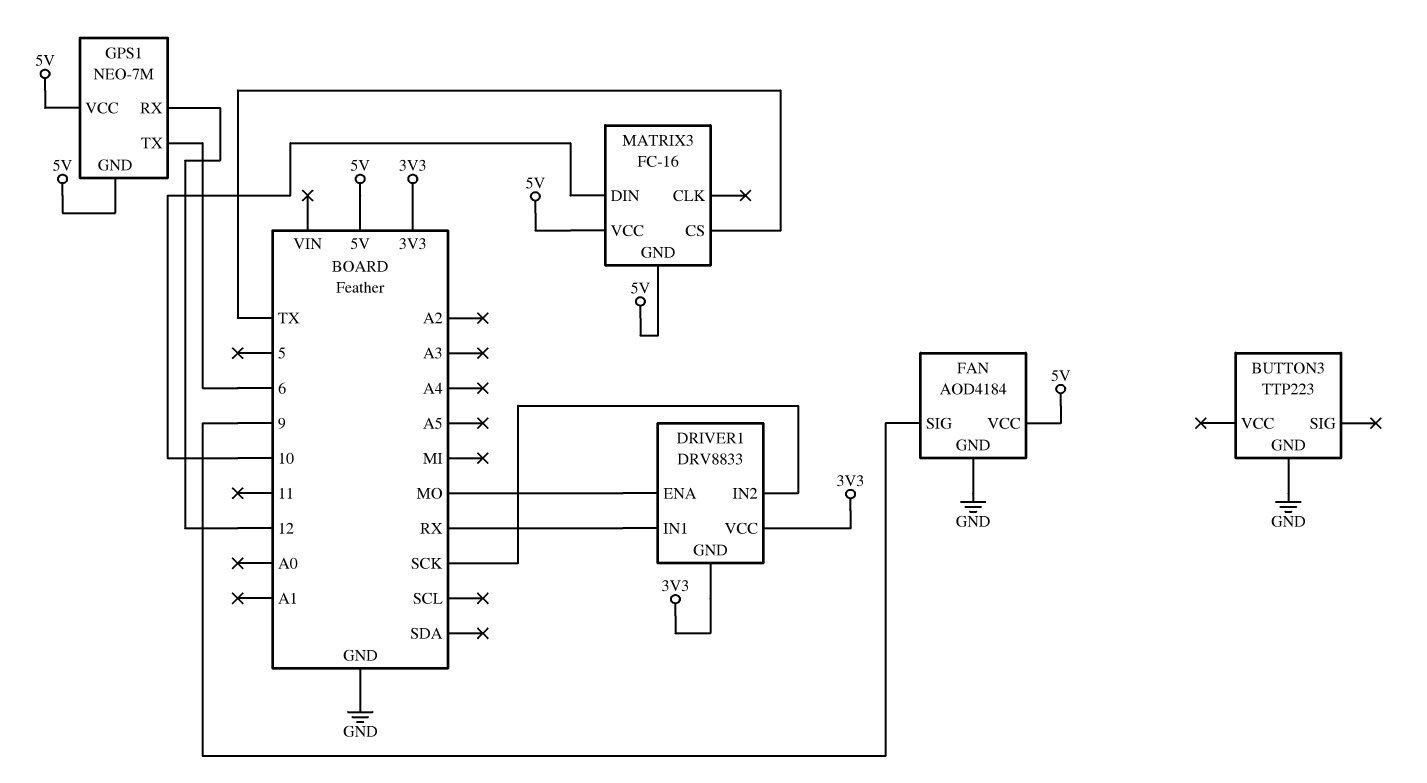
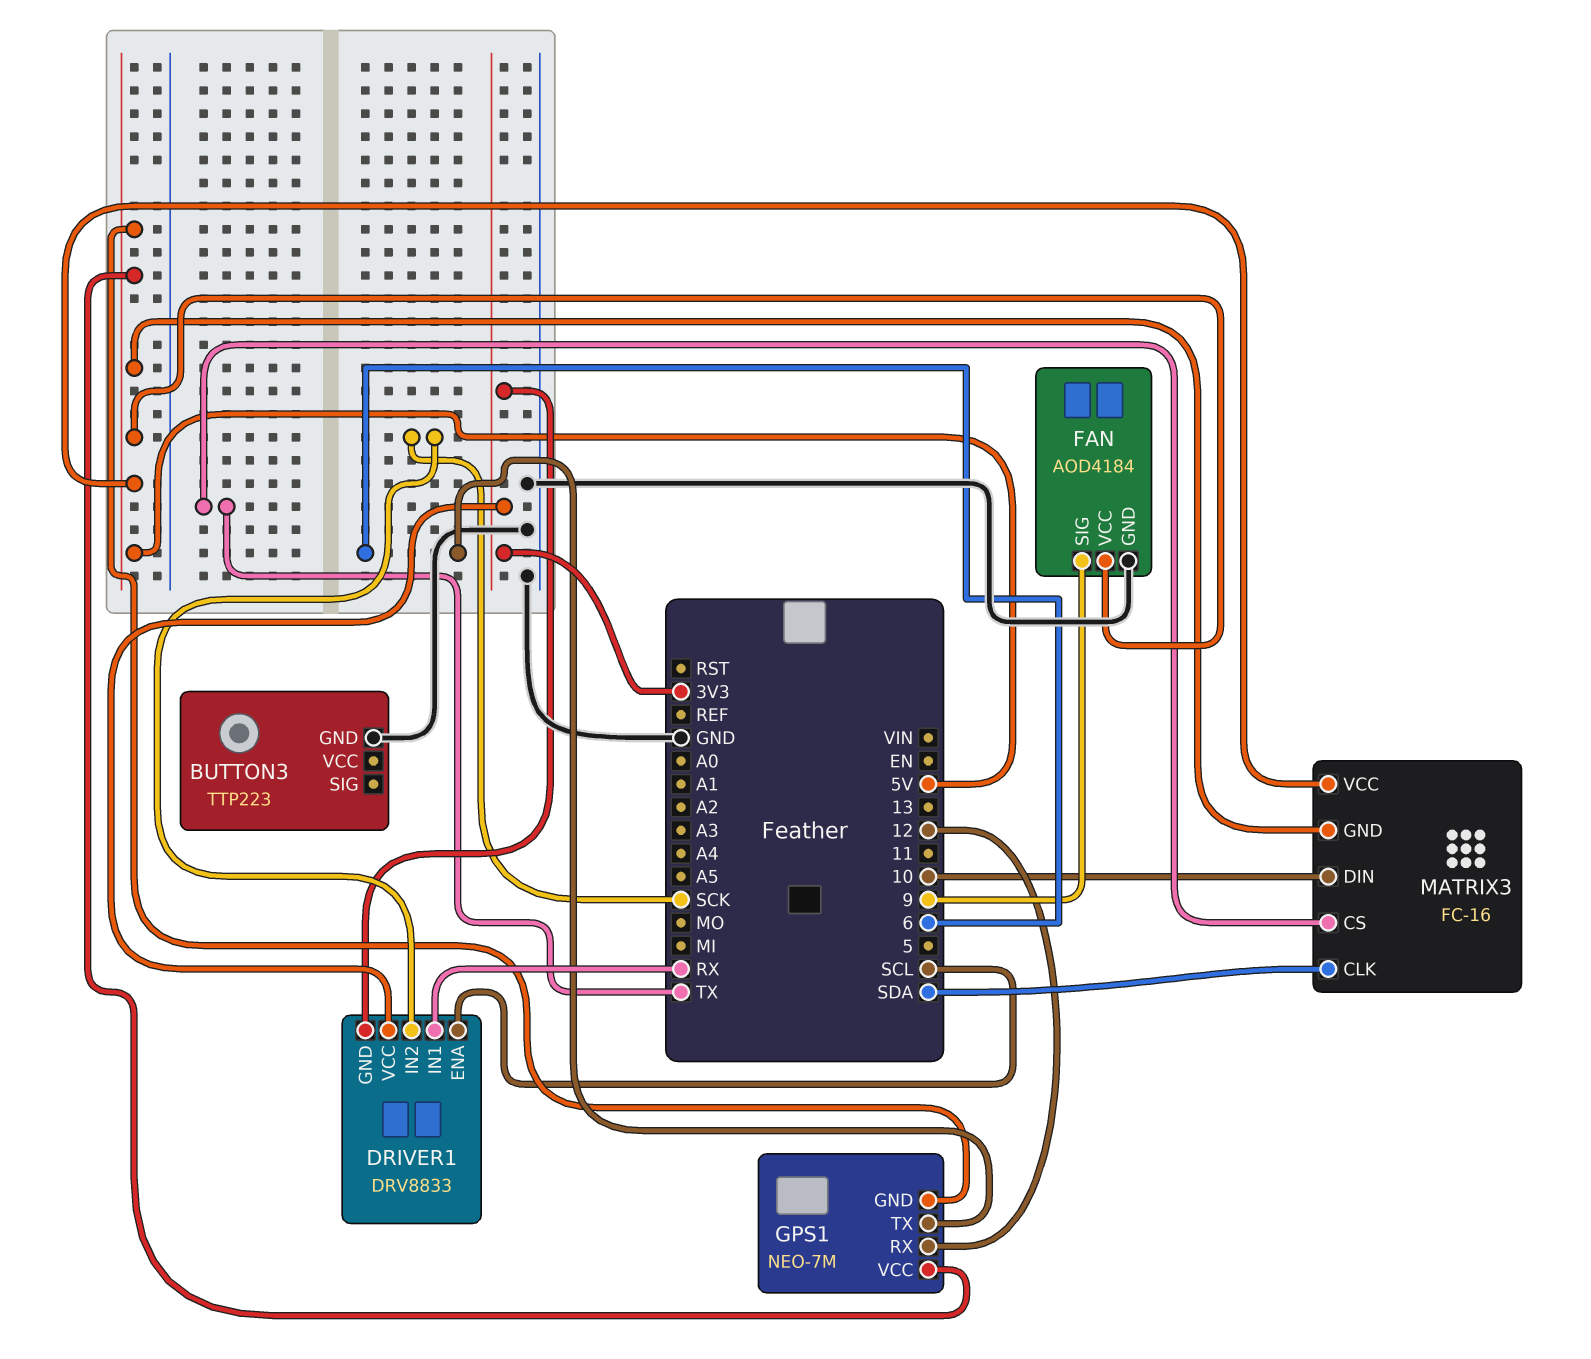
DRIVER1 pin ENA: MO -> SCL
MATRIX3 pin CLK: none -> SDA

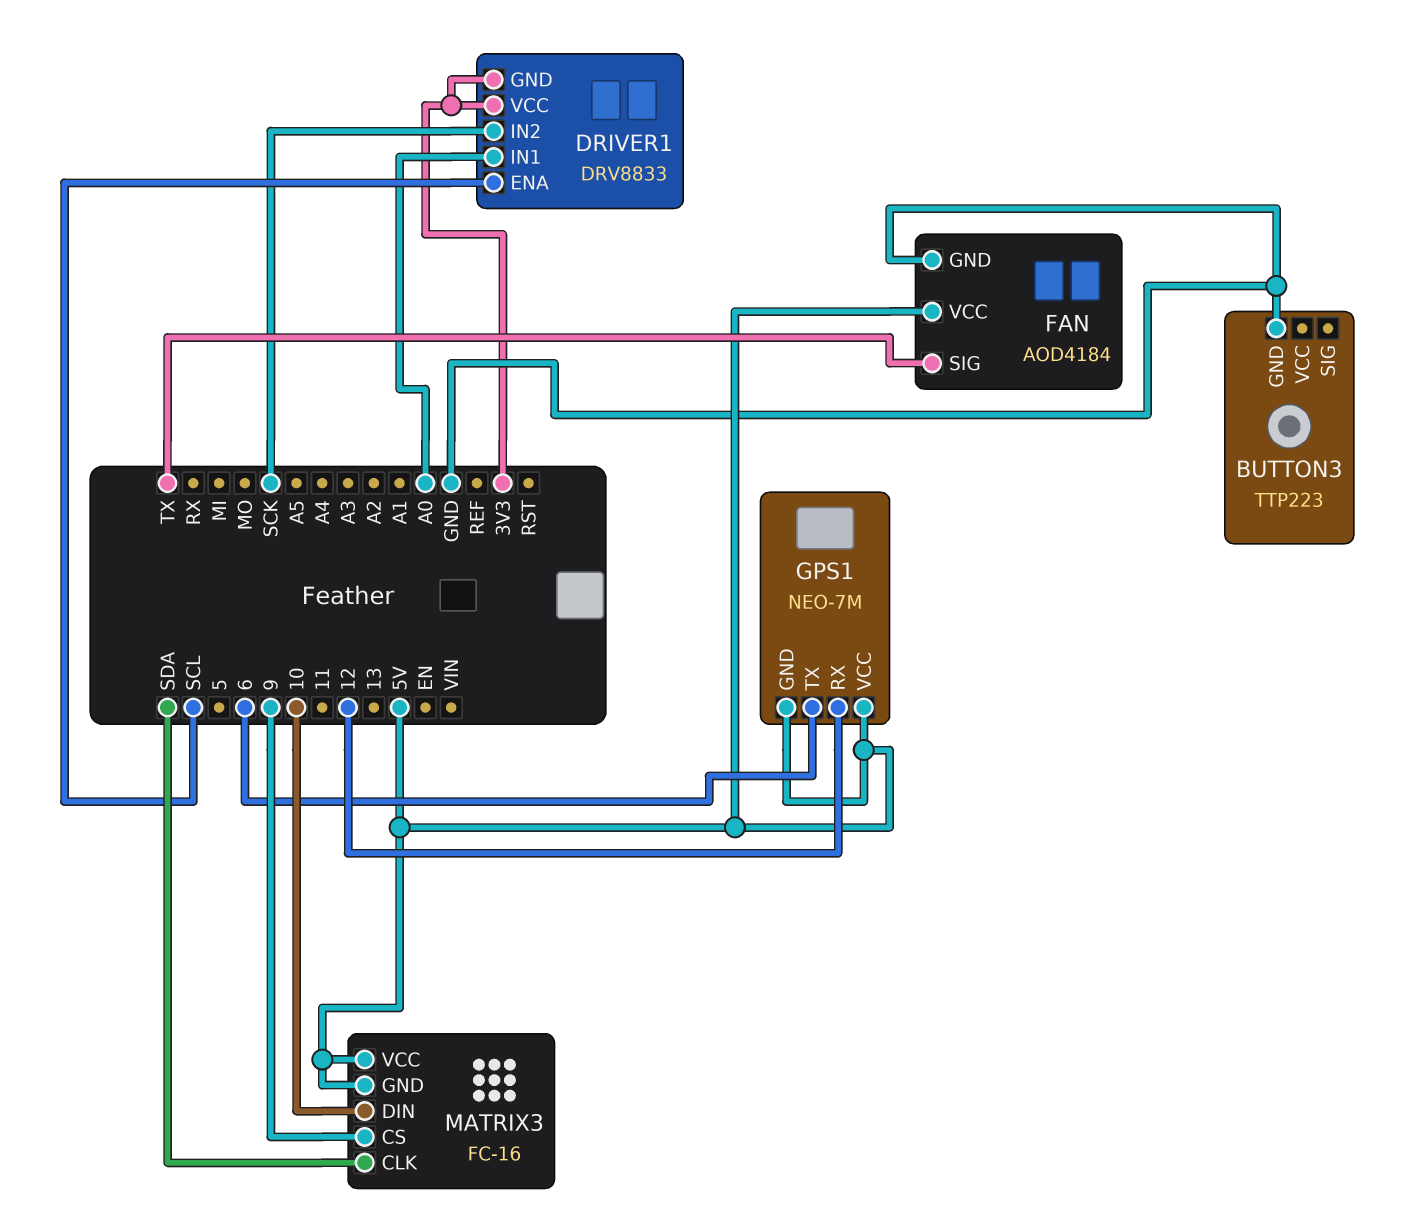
DRIVER1 pin IN1: RX -> A0
FAN pin SIG: 9 -> TX
MATRIX3 pin CS: TX -> 9

